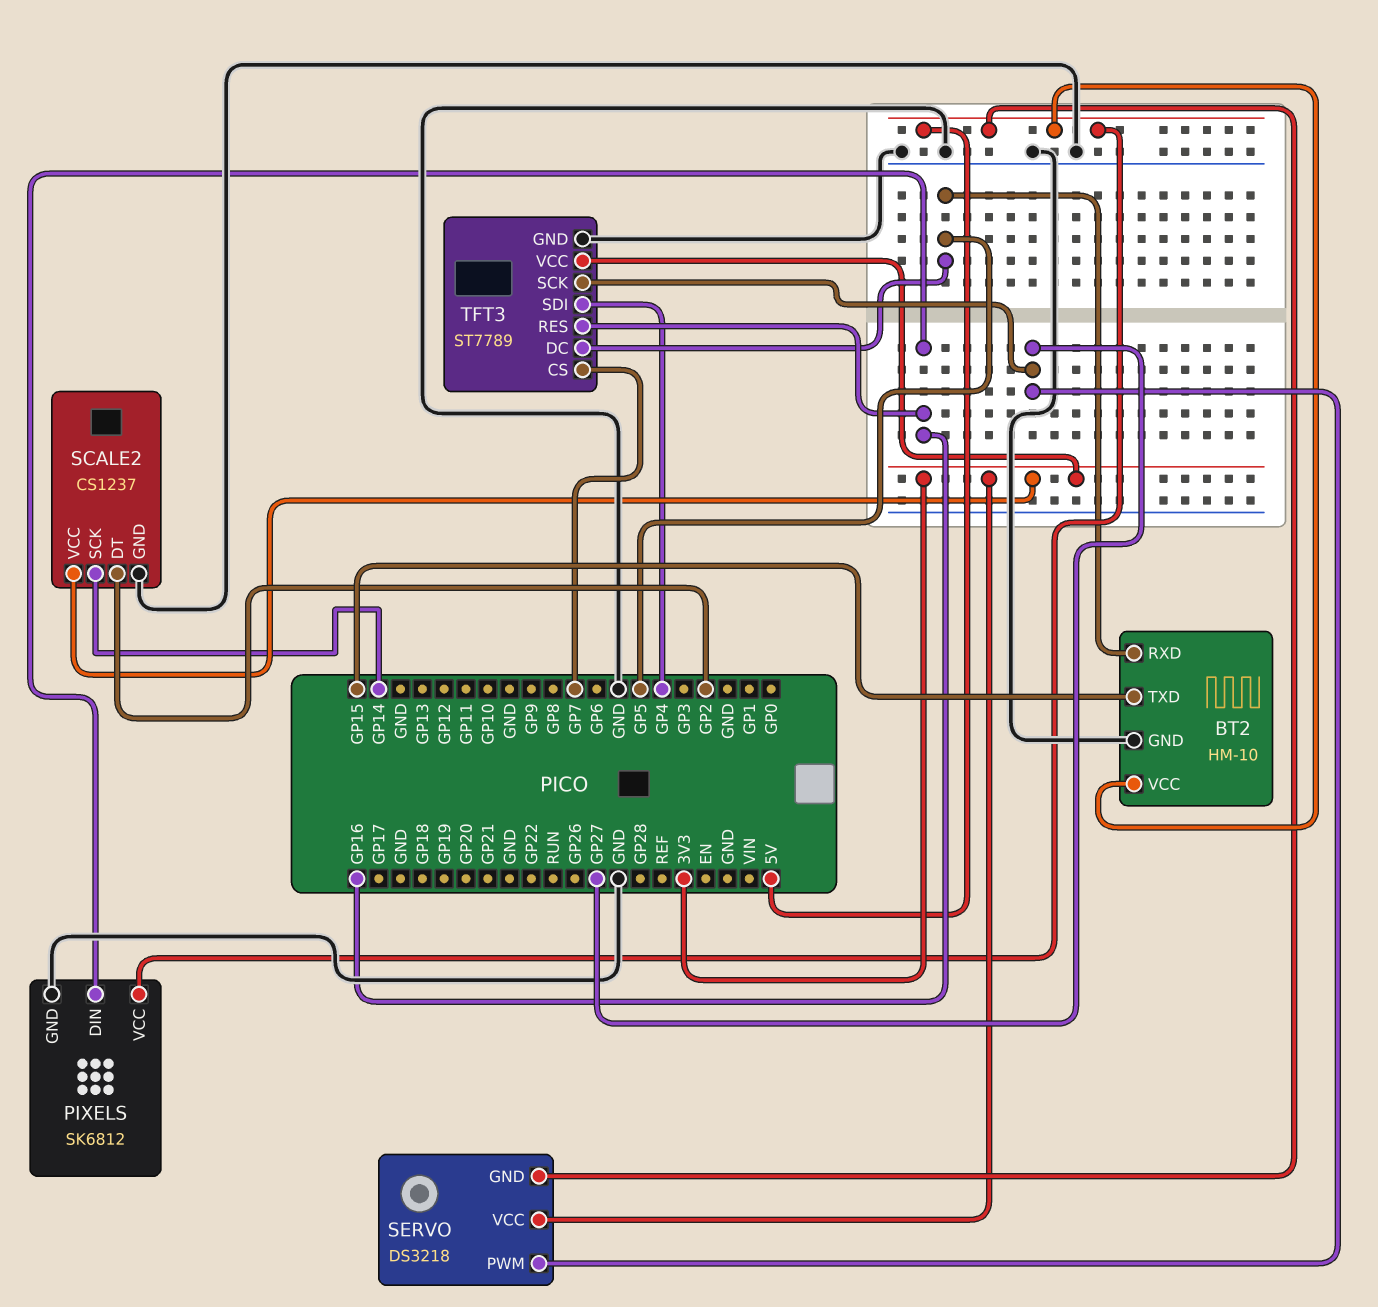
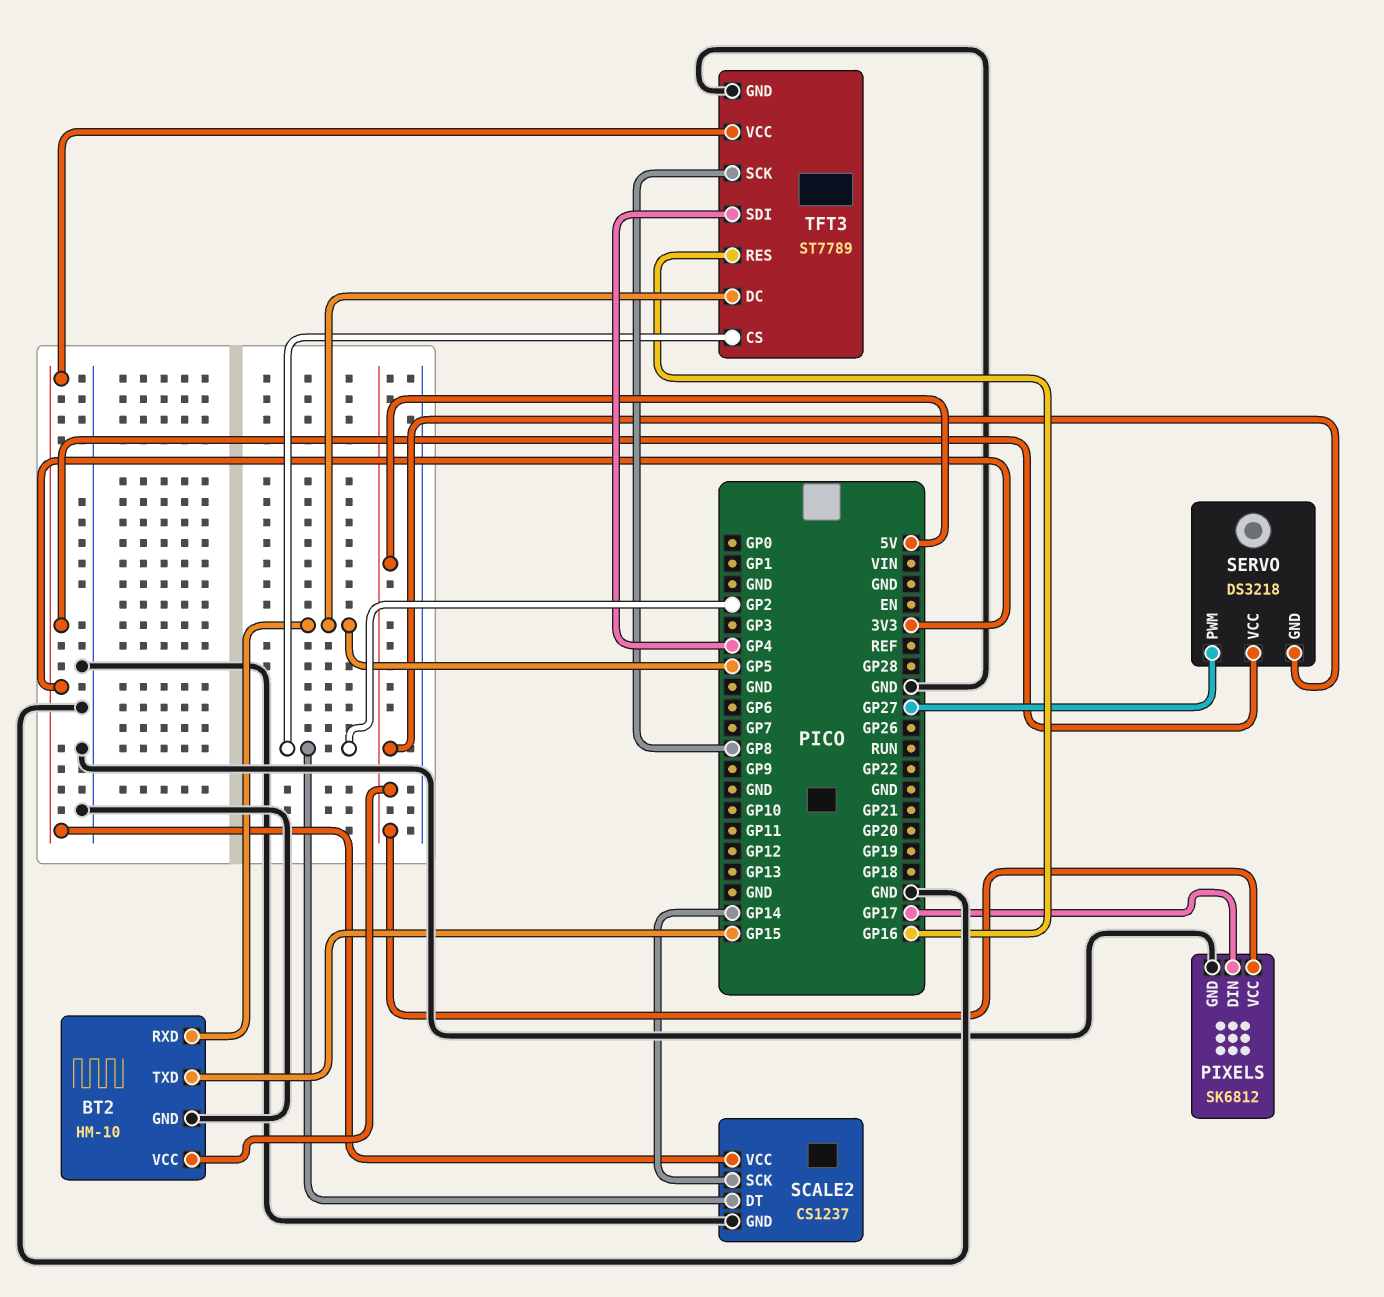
PIXELS pin DIN: GP16 -> GP17
TFT3 pin CS: GP7 -> GP2
TFT3 pin SCK: GP27 -> GP8

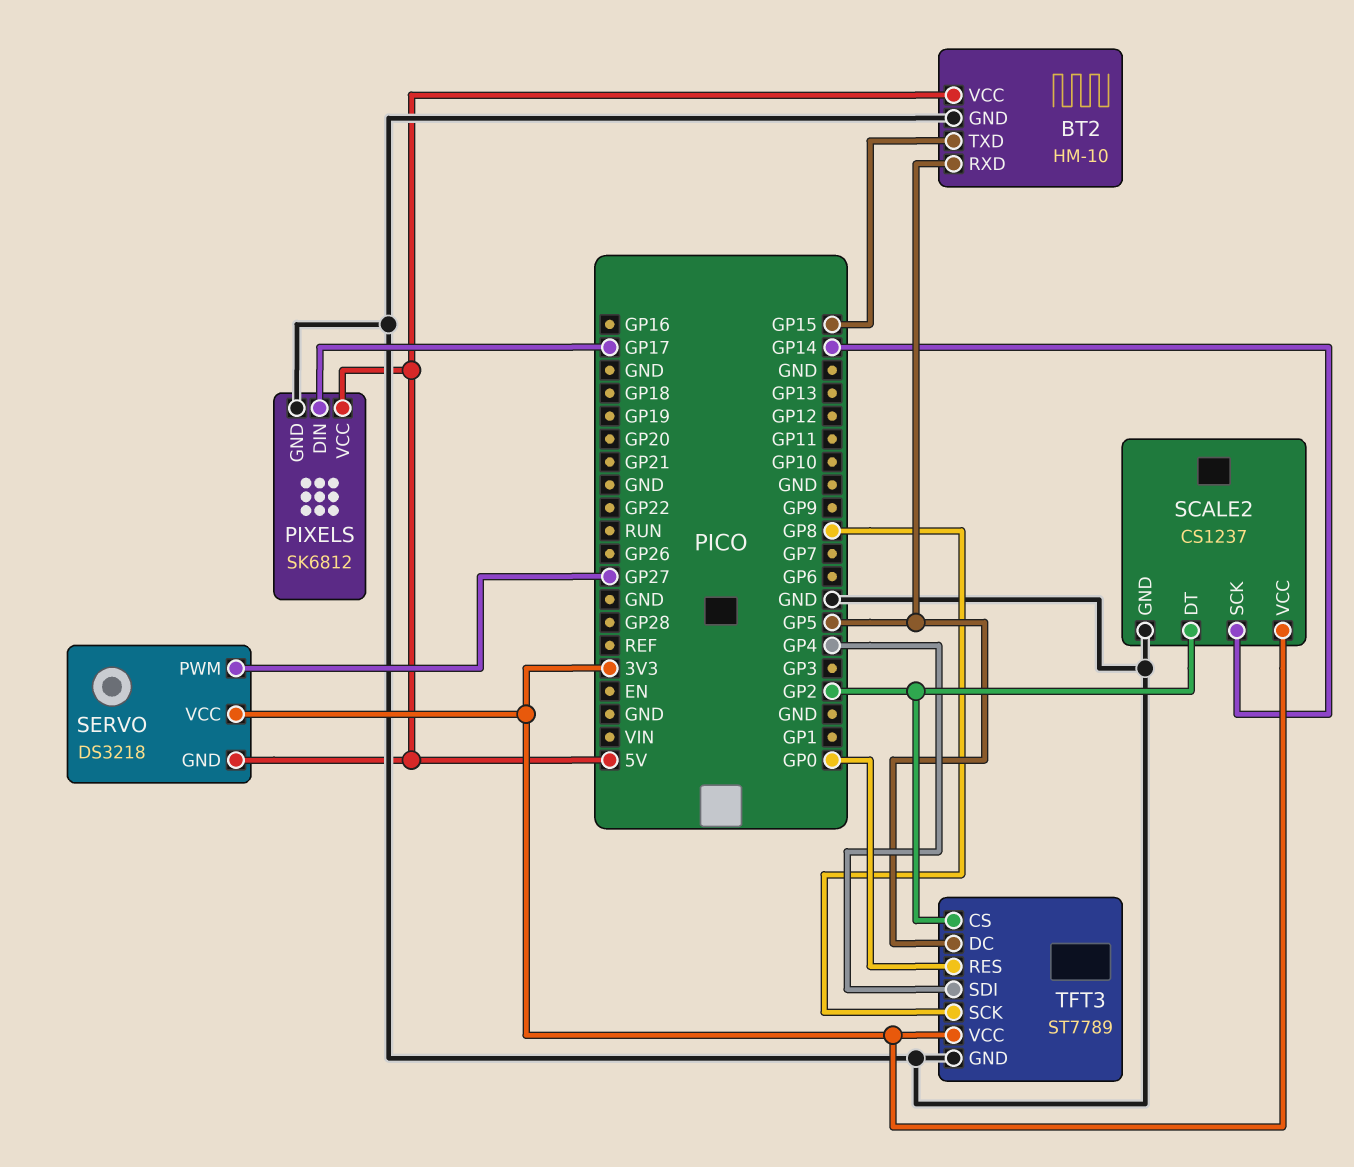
TFT3 pin RES: GP16 -> GP0

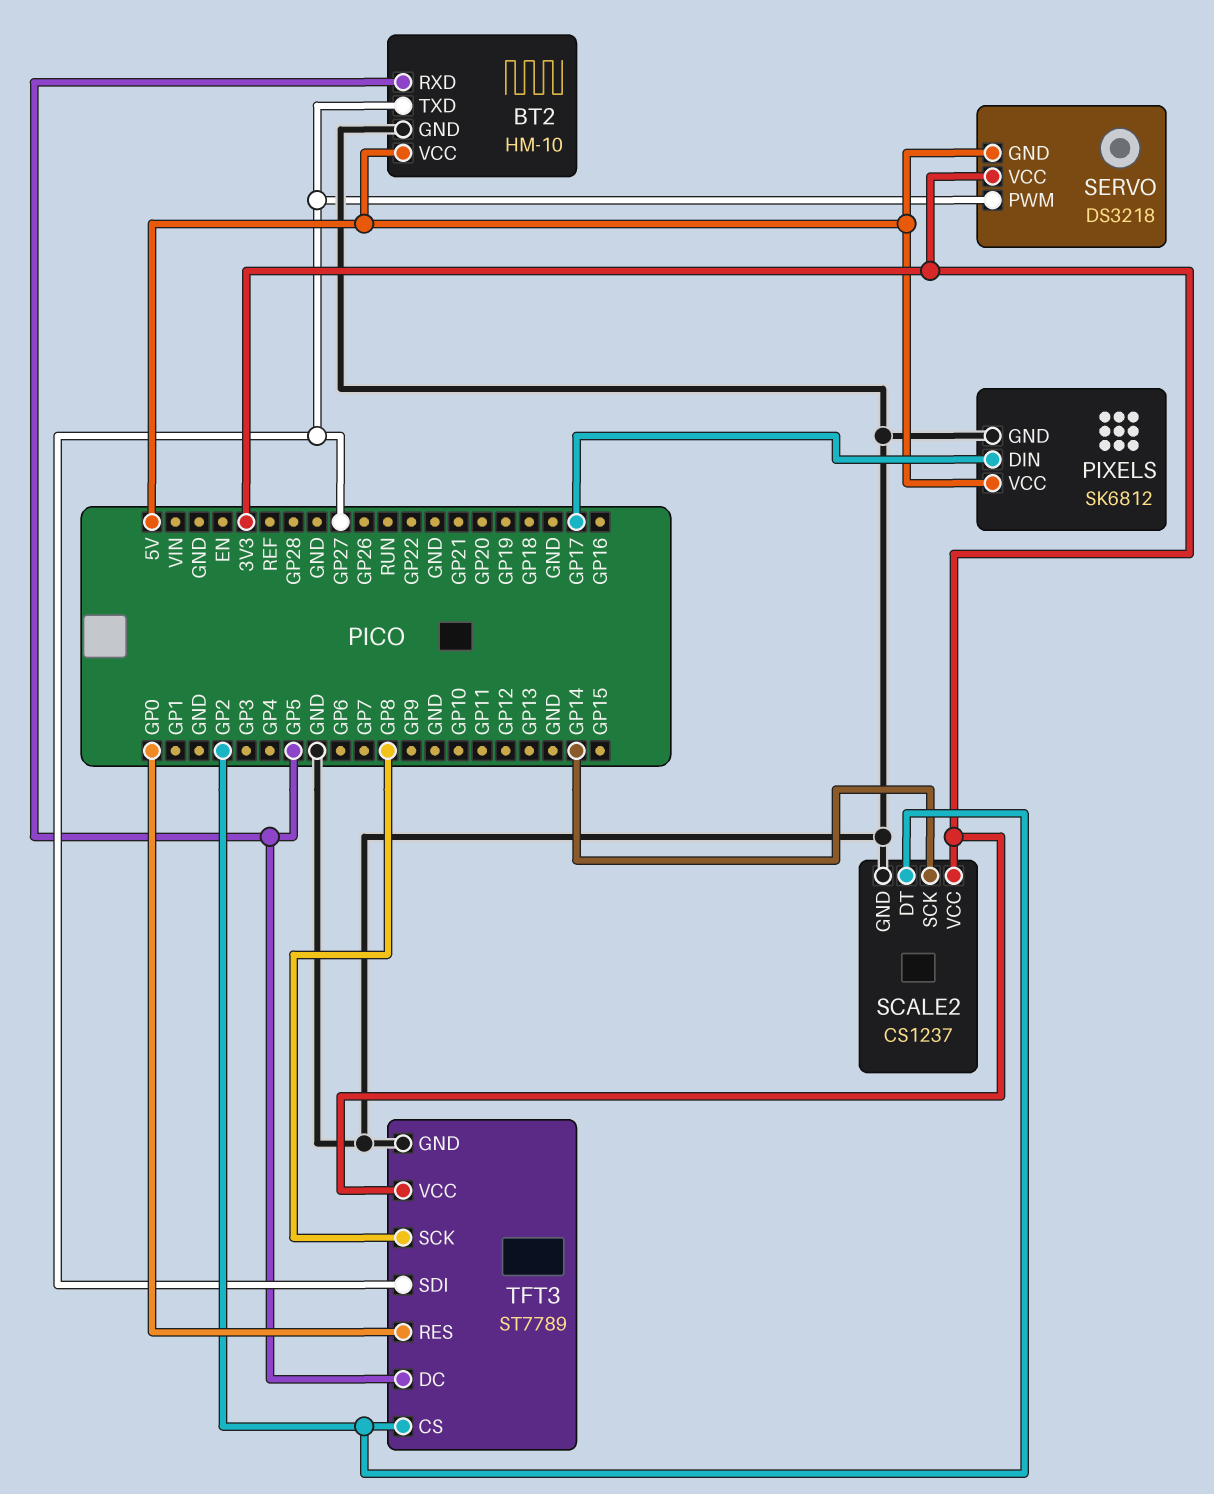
BT2 pin TXD: GP15 -> GP27
TFT3 pin SDI: GP4 -> GP27

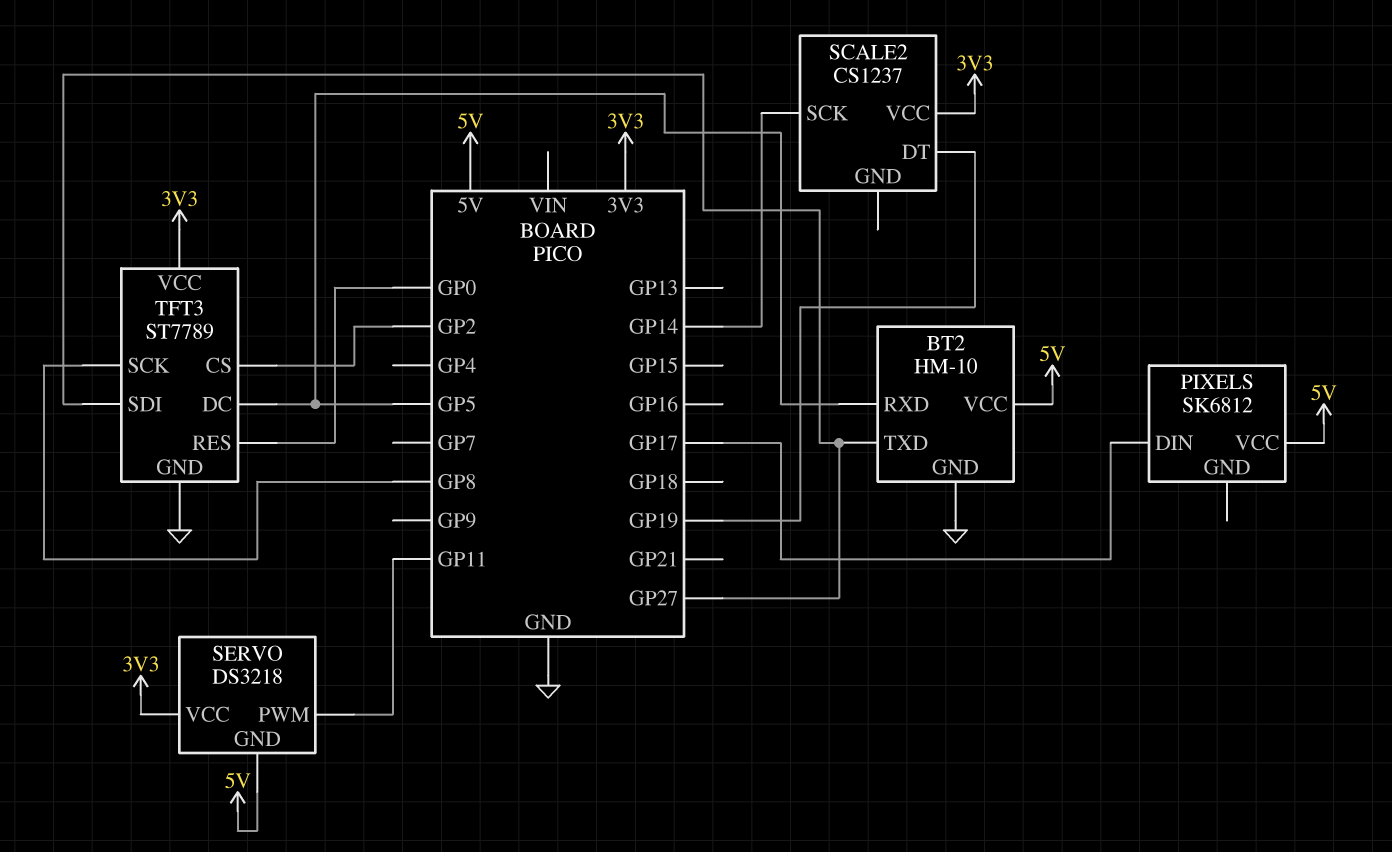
PIXELS pin GND: GND -> none
SCALE2 pin DT: GP2 -> GP19
SCALE2 pin GND: GND -> none
SERVO pin PWM: GP27 -> GP11

